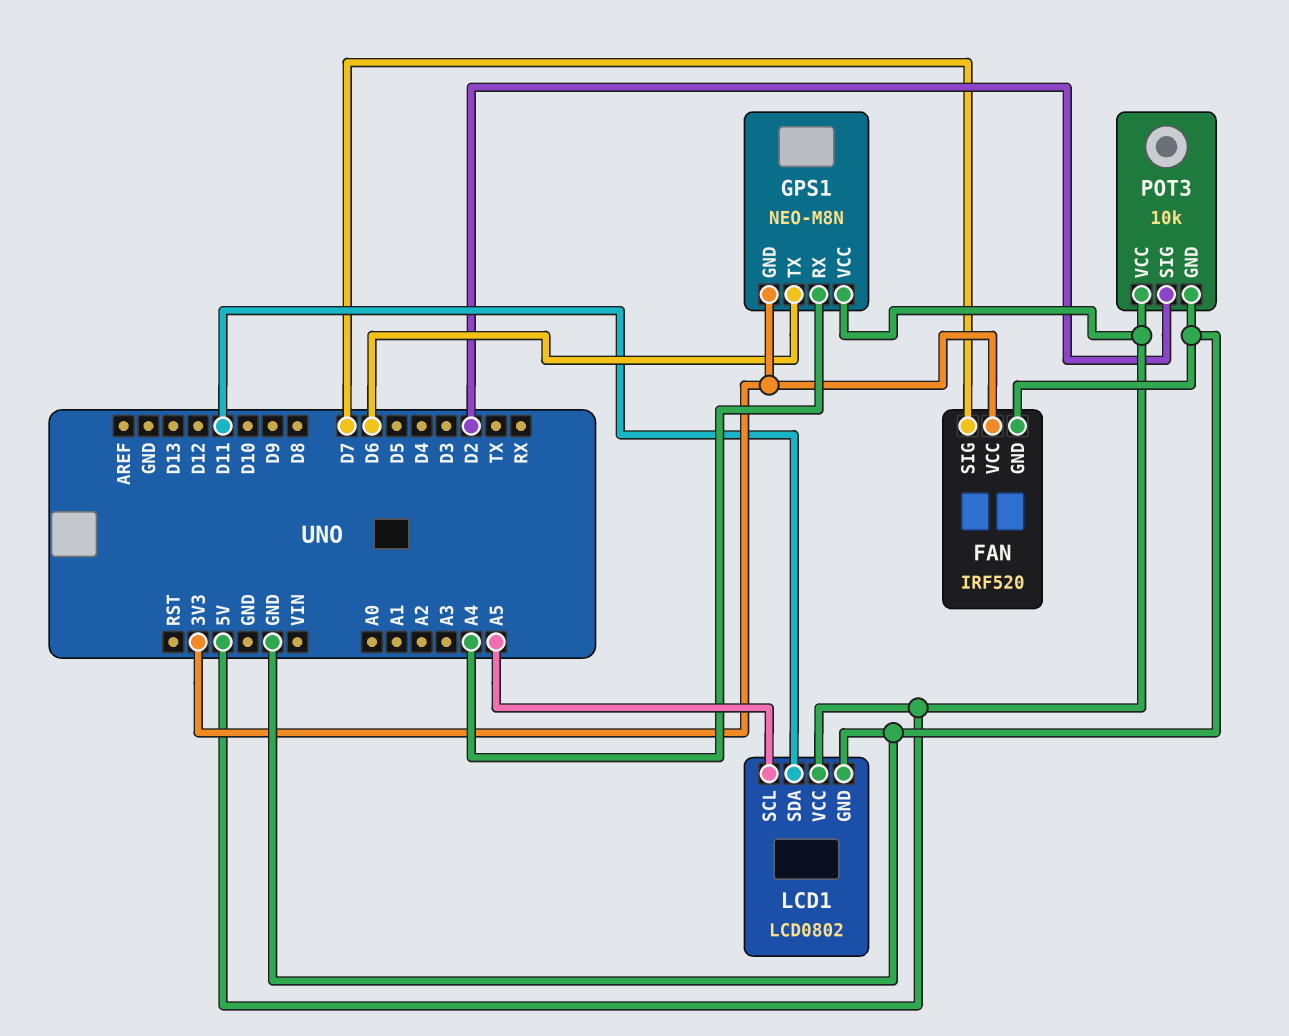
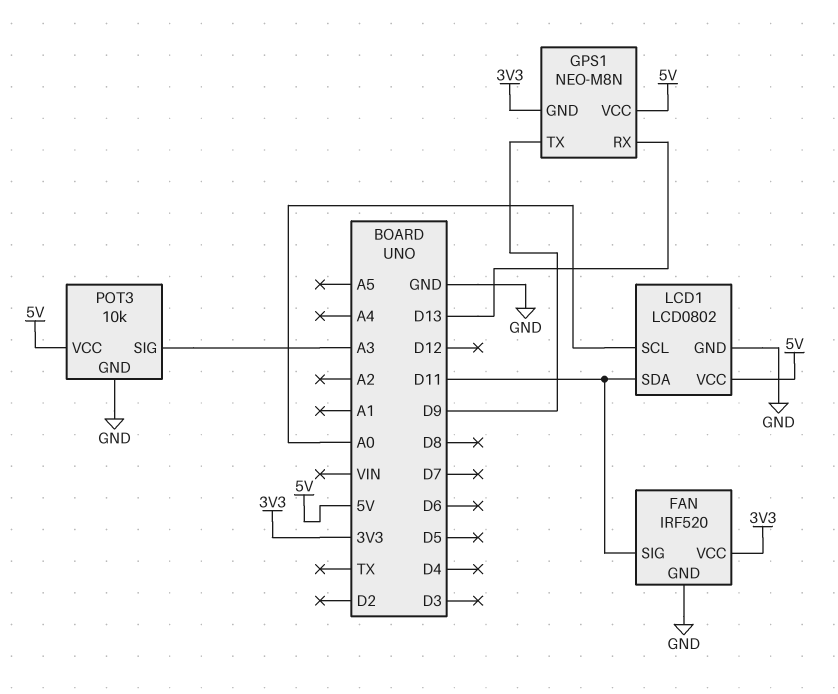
FAN pin SIG: D7 -> D11
GPS1 pin RX: A4 -> D13
GPS1 pin TX: D6 -> D9
LCD1 pin SCL: A5 -> A0
POT3 pin SIG: D2 -> A3

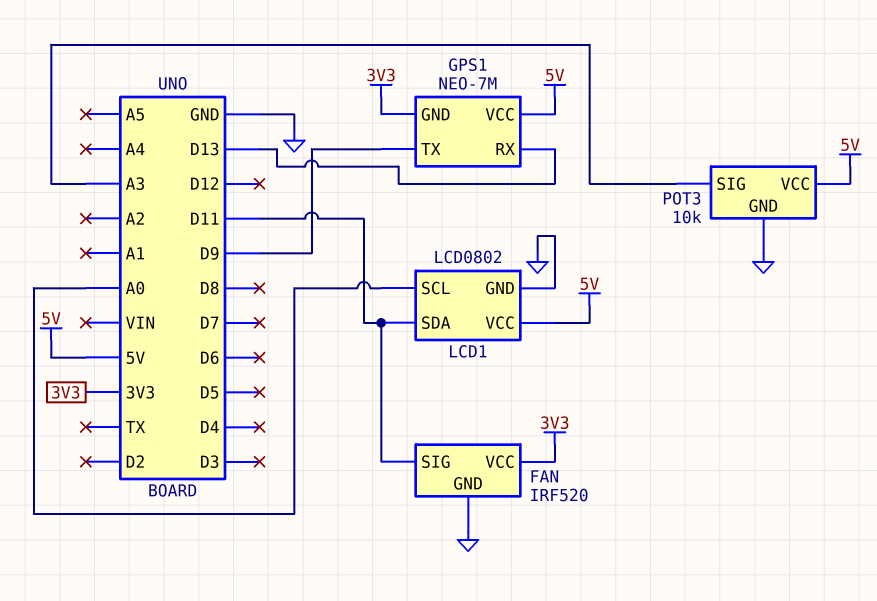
GPS1: NEO-M8N -> NEO-7M

